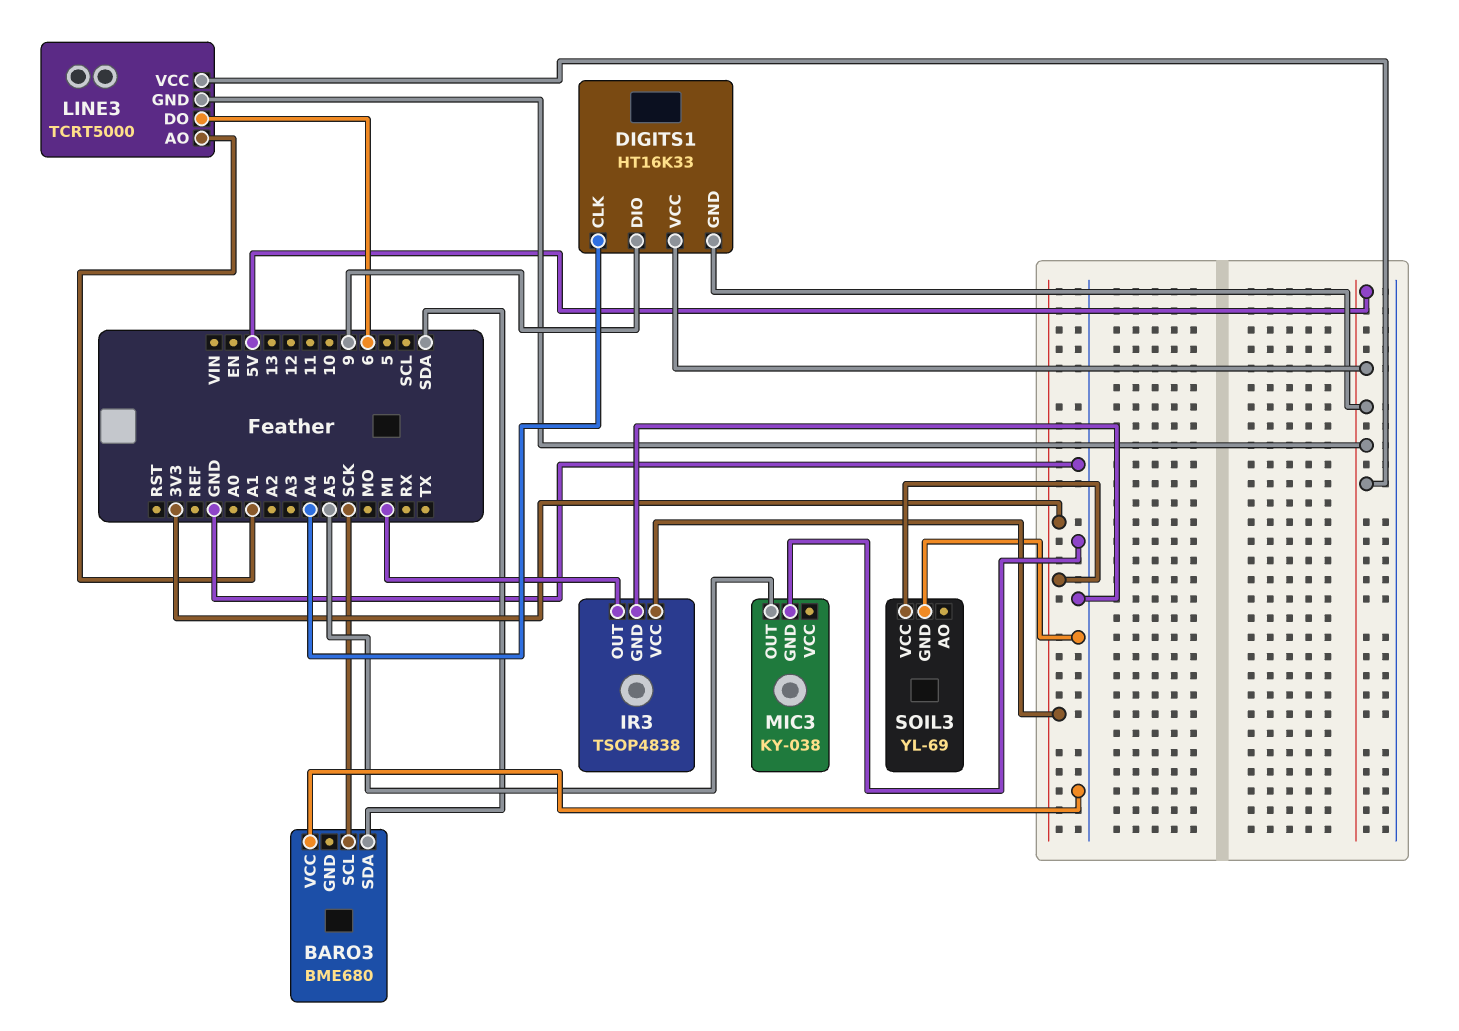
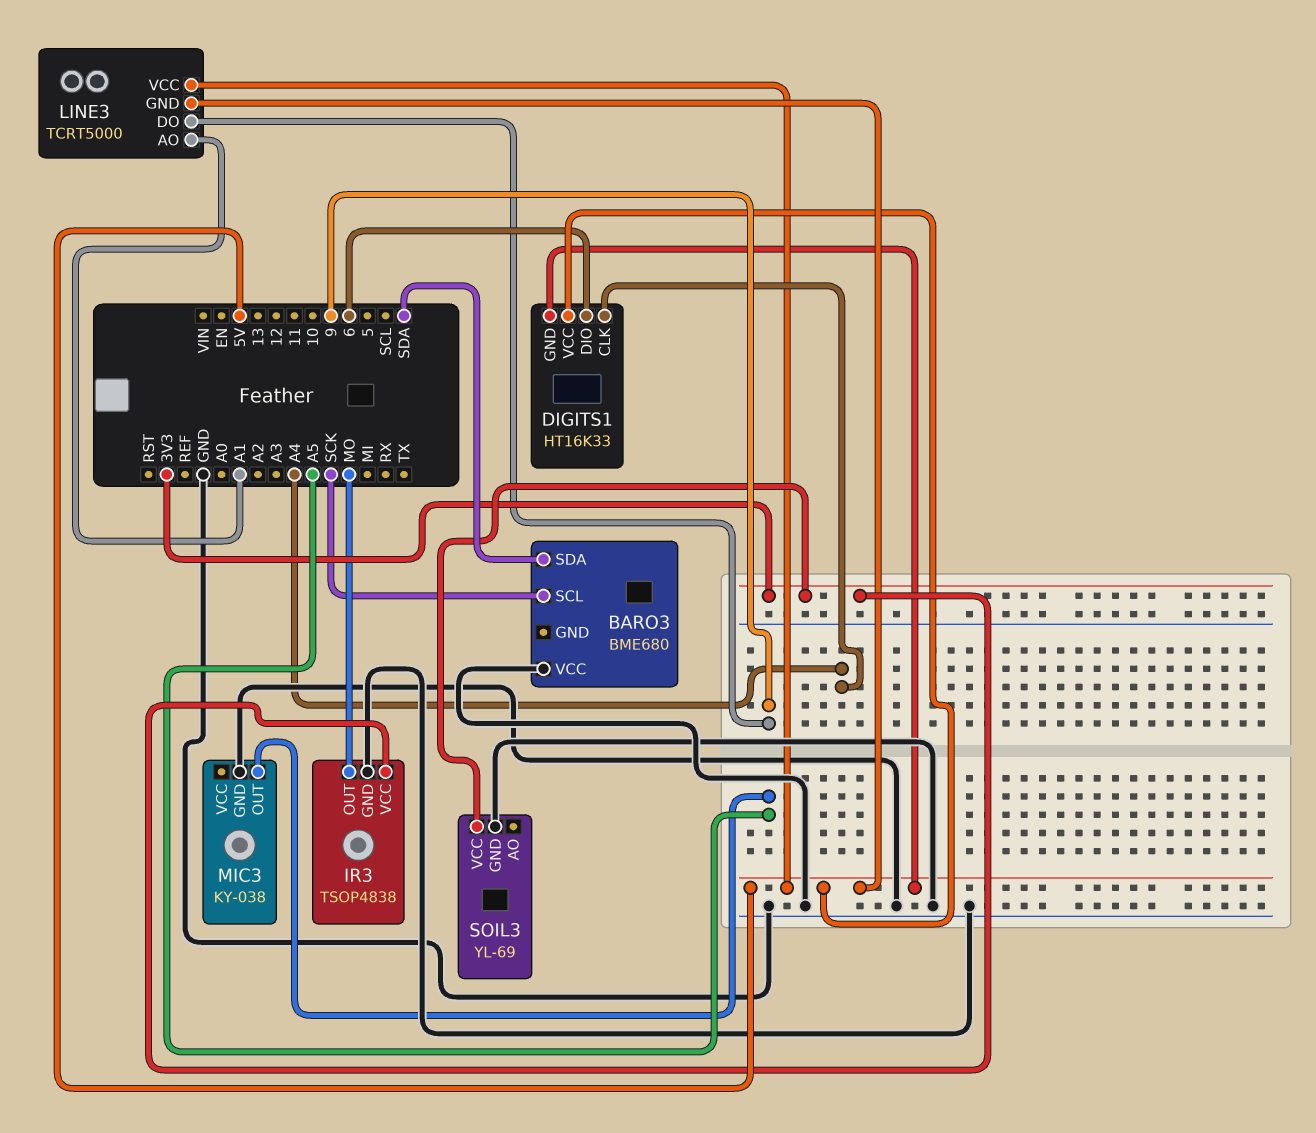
DIGITS1 pin DIO: 9 -> 6
IR3 pin OUT: MI -> MO
LINE3 pin DO: 6 -> 9

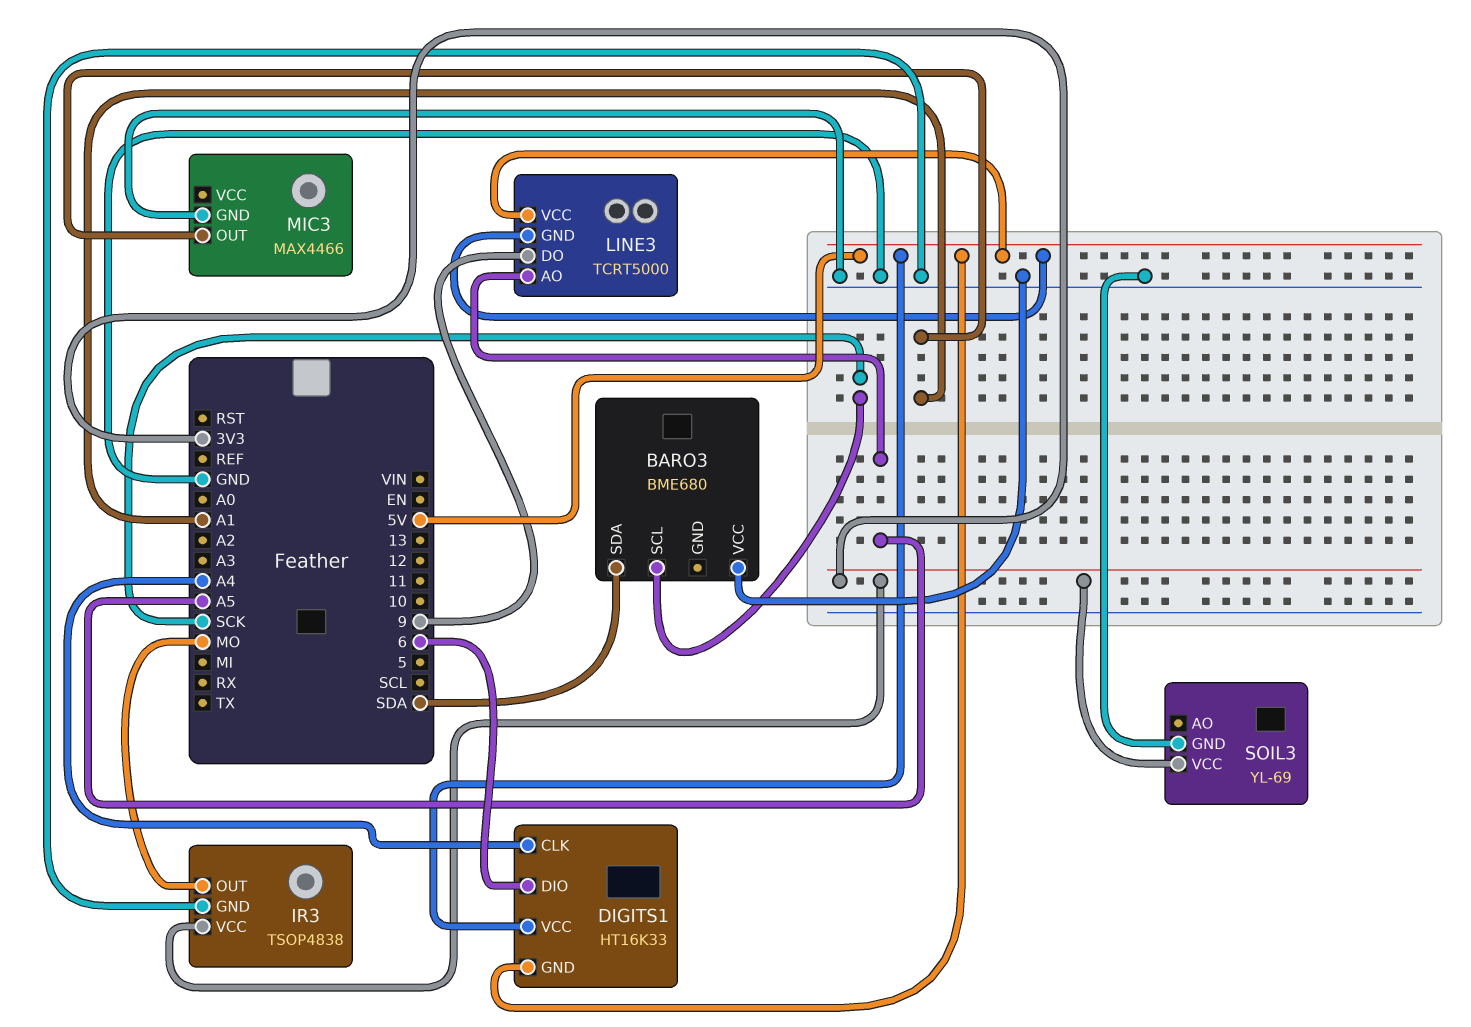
LINE3 pin AO: A1 -> A5
MIC3: KY-038 -> MAX4466
MIC3 pin OUT: A5 -> A1

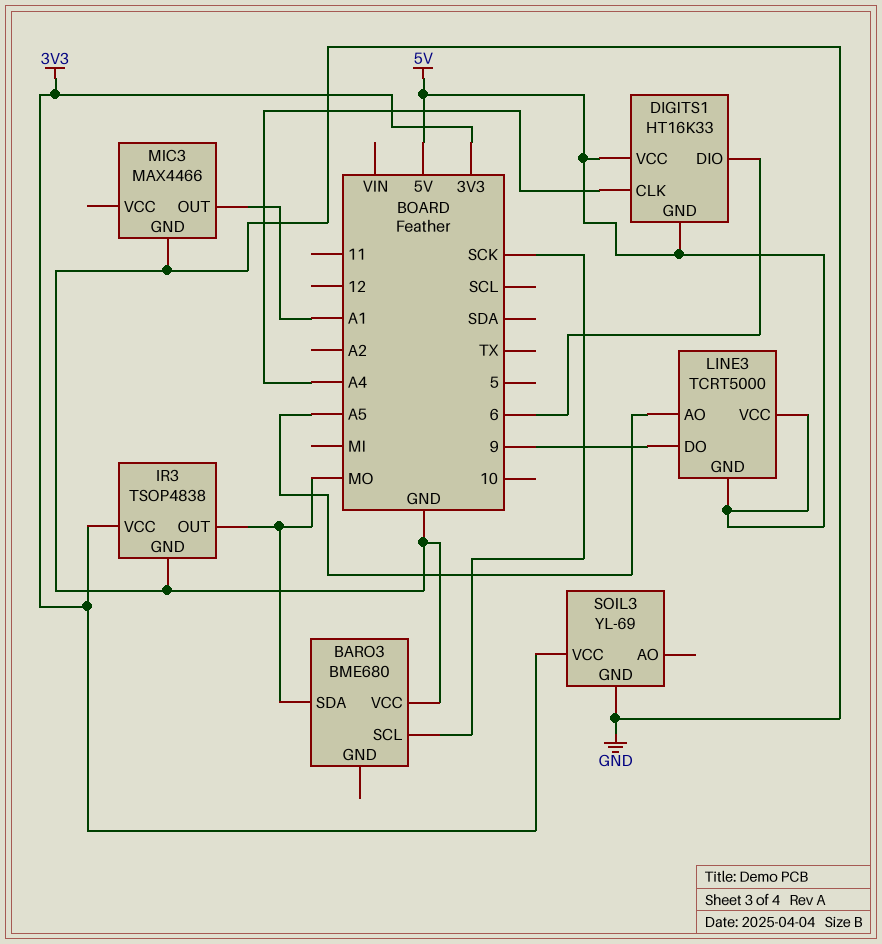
BARO3 pin SDA: SDA -> MO

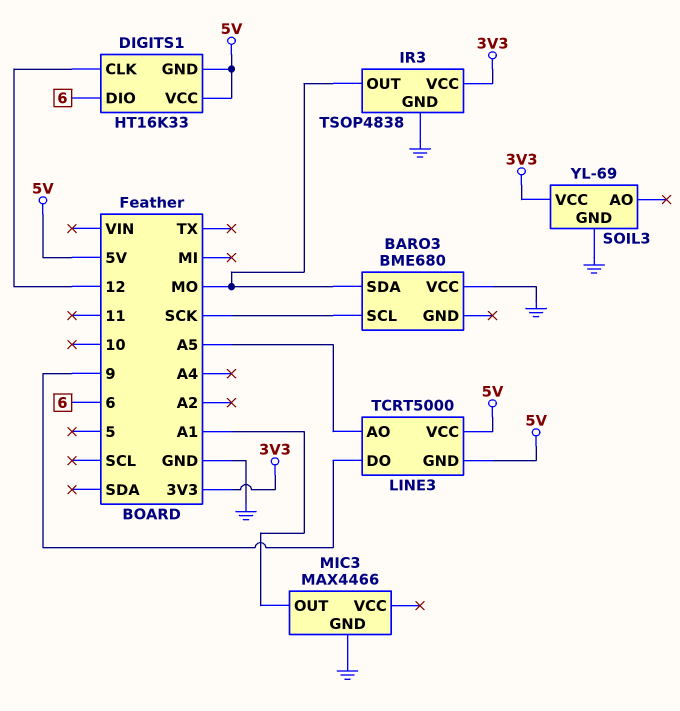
DIGITS1 pin CLK: A4 -> 12

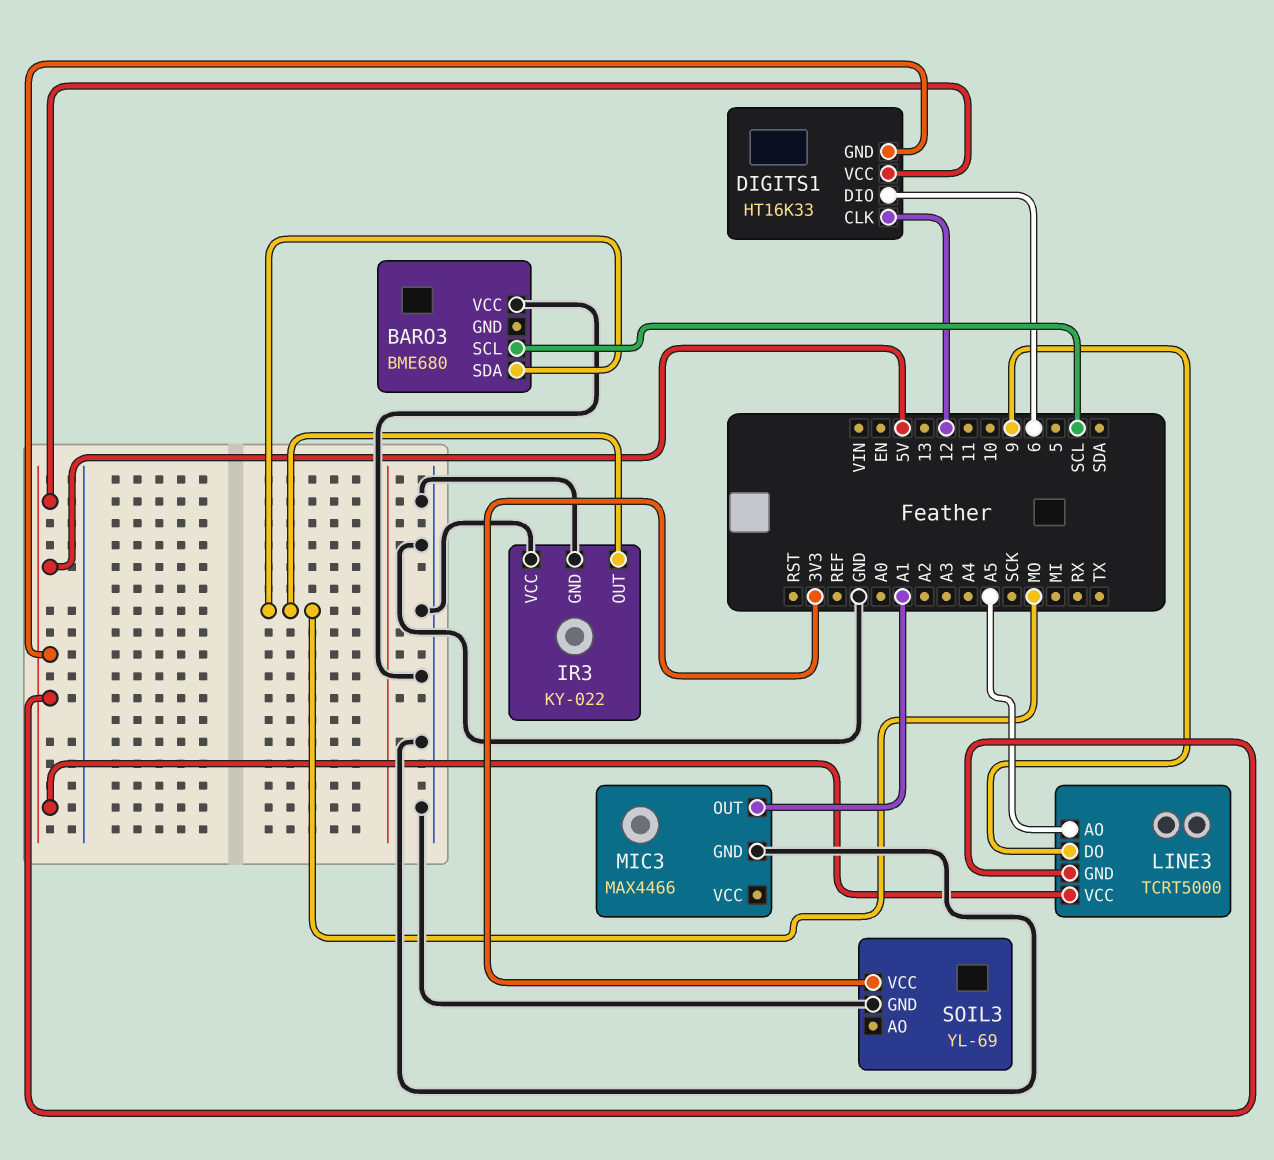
BARO3 pin SCL: SCK -> SCL
IR3: TSOP4838 -> KY-022
IR3 pin VCC: 3V3 -> GND

